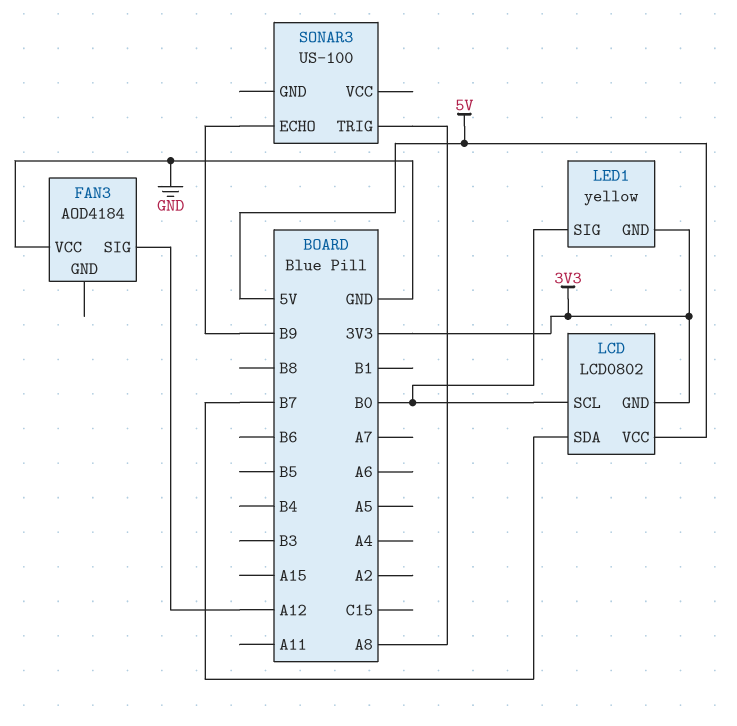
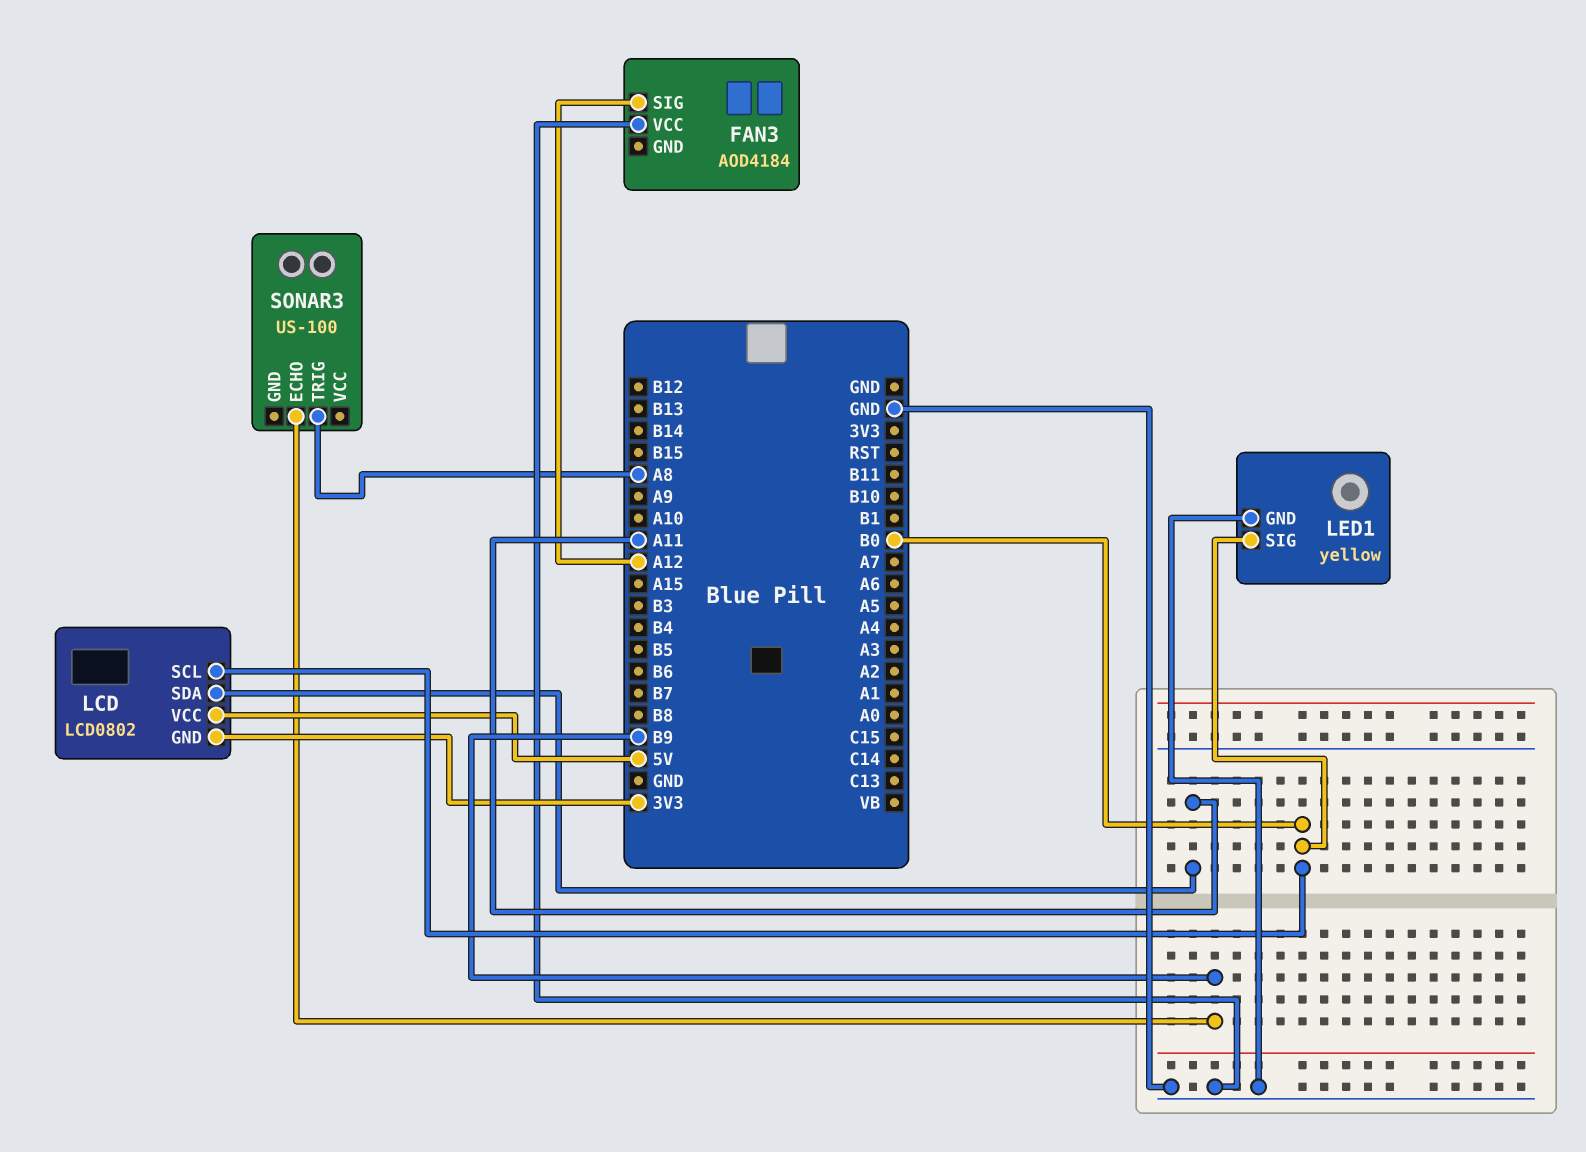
LCD pin SDA: B7 -> A11
LED1 pin GND: 3V3 -> GND

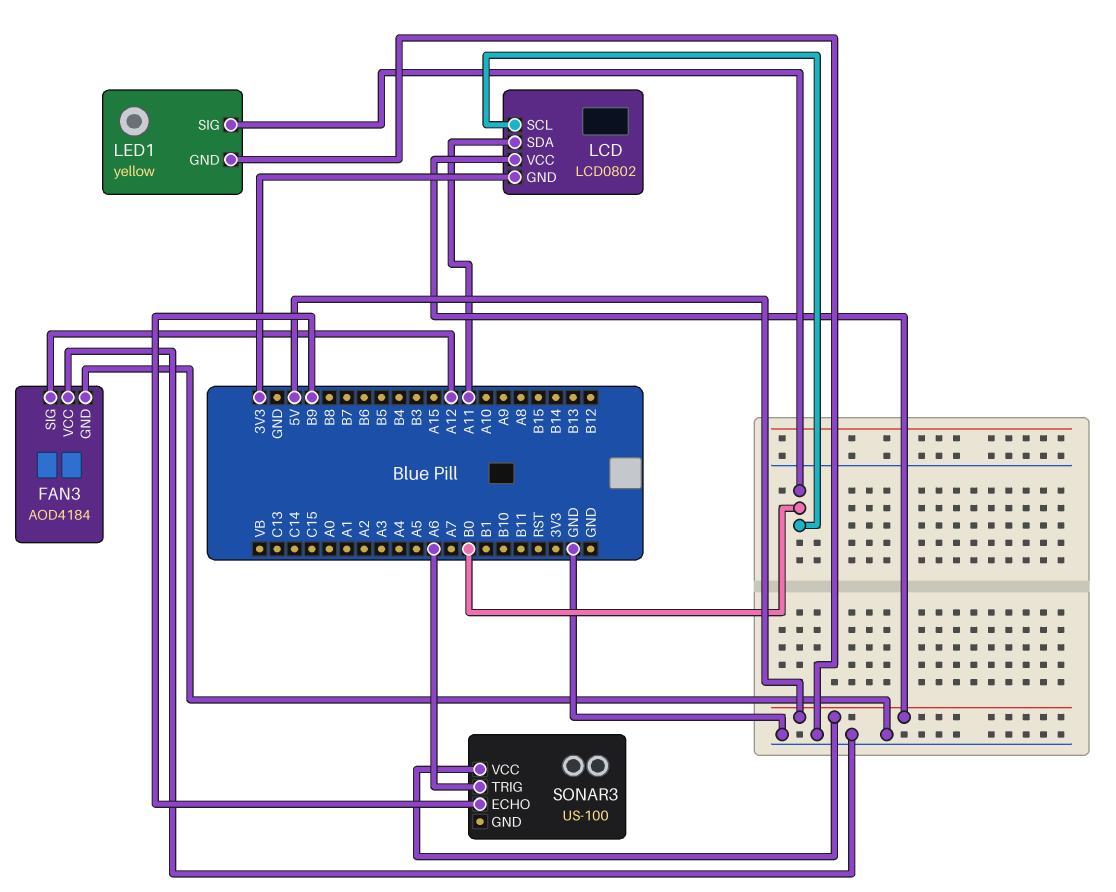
FAN3 pin GND: none -> GND
SONAR3 pin TRIG: A8 -> A6
SONAR3 pin VCC: none -> 5V

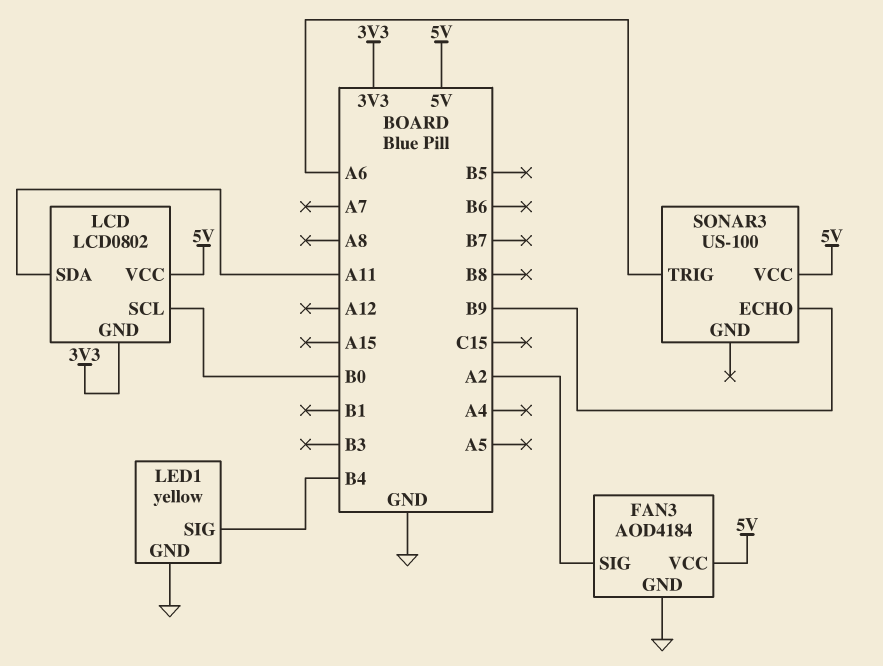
FAN3 pin SIG: A12 -> A2
FAN3 pin VCC: GND -> 5V
LED1 pin SIG: B0 -> B4

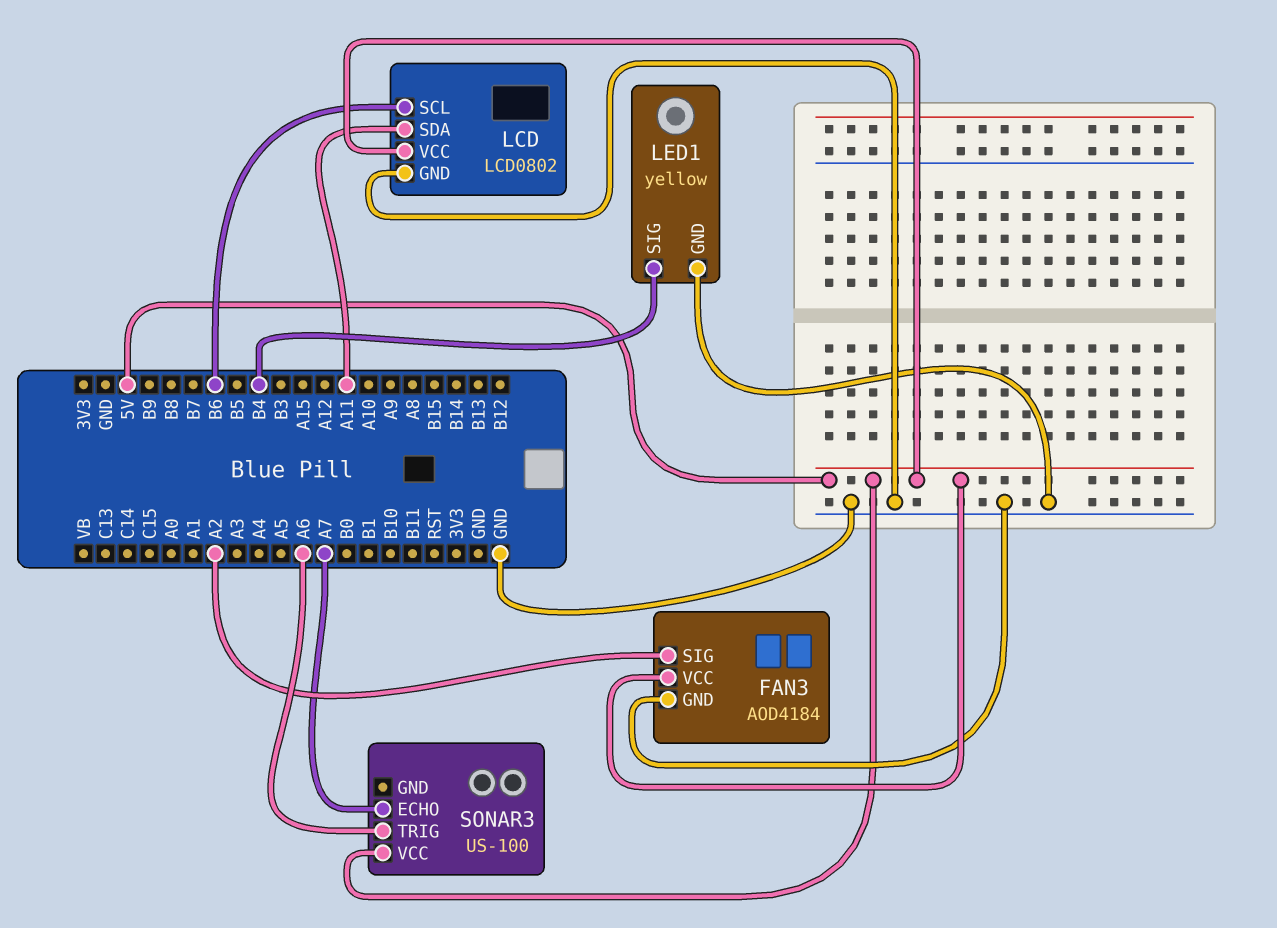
LCD pin GND: 3V3 -> GND
LCD pin SCL: B0 -> B6
SONAR3 pin ECHO: B9 -> A7

